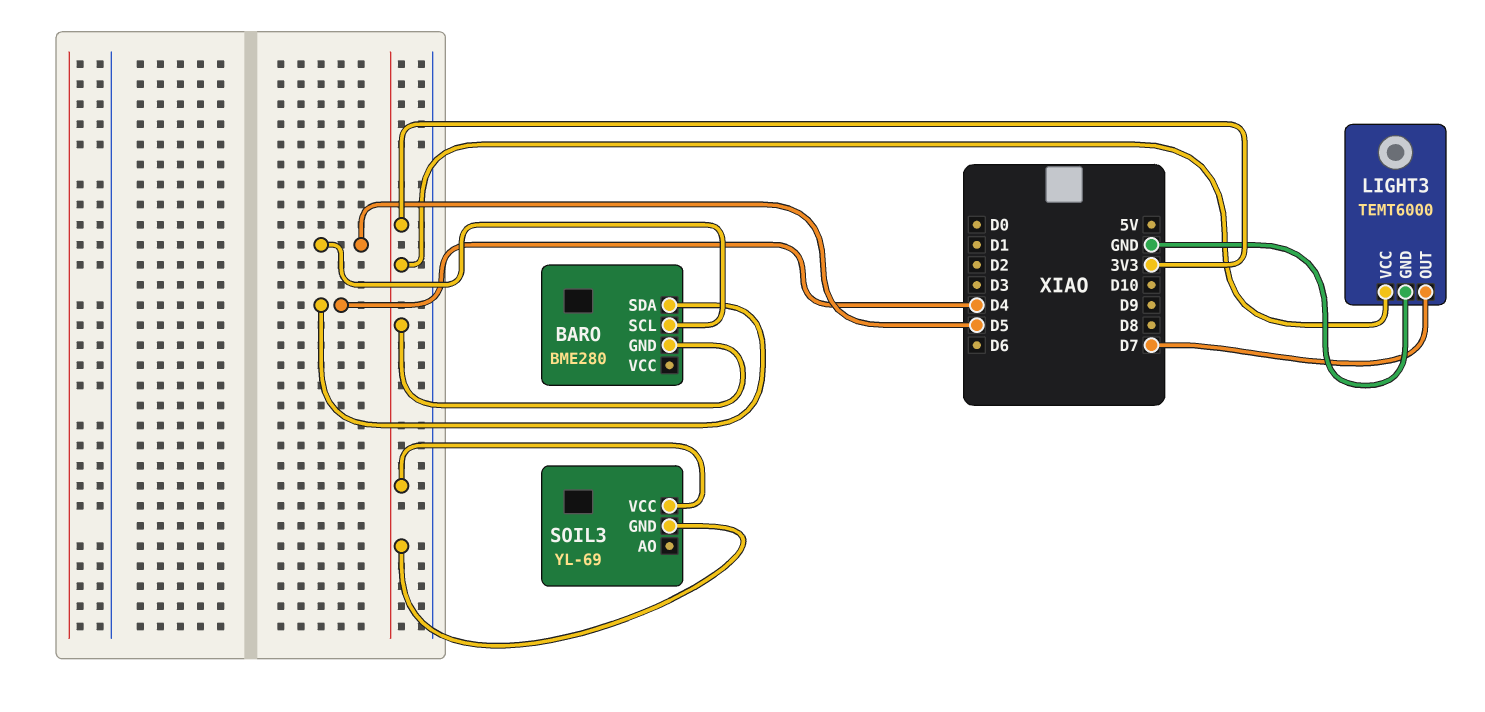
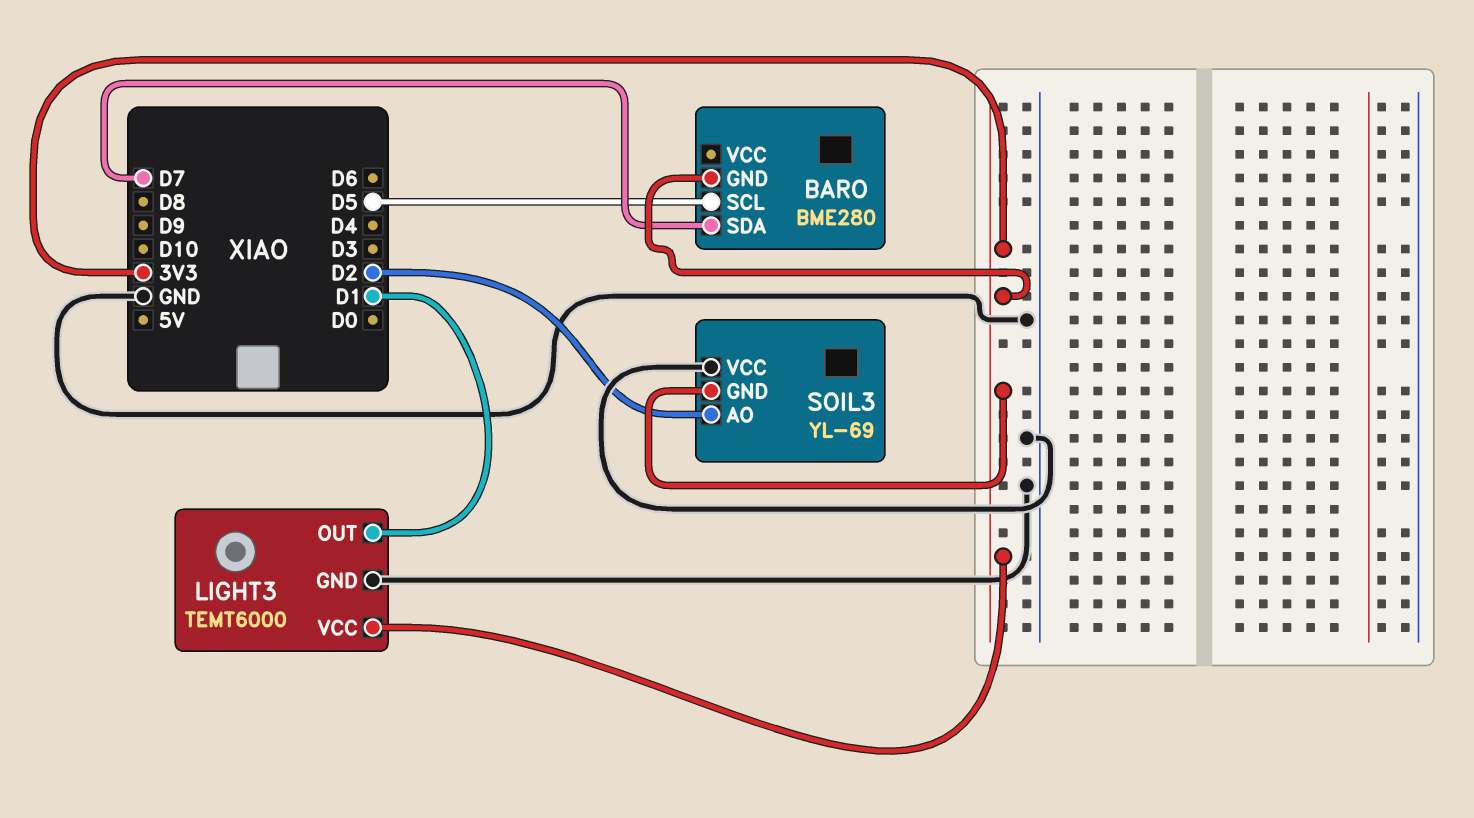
BARO pin SDA: D4 -> D7
LIGHT3 pin OUT: D7 -> D1
SOIL3 pin AO: none -> D2
SOIL3 pin VCC: 3V3 -> GND

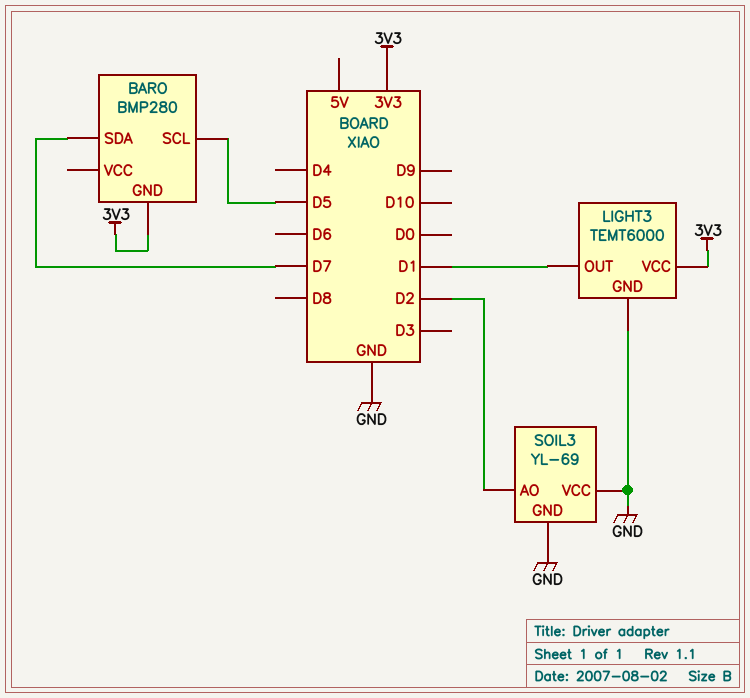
BARO: BME280 -> BMP280
SOIL3 pin GND: 3V3 -> GND

